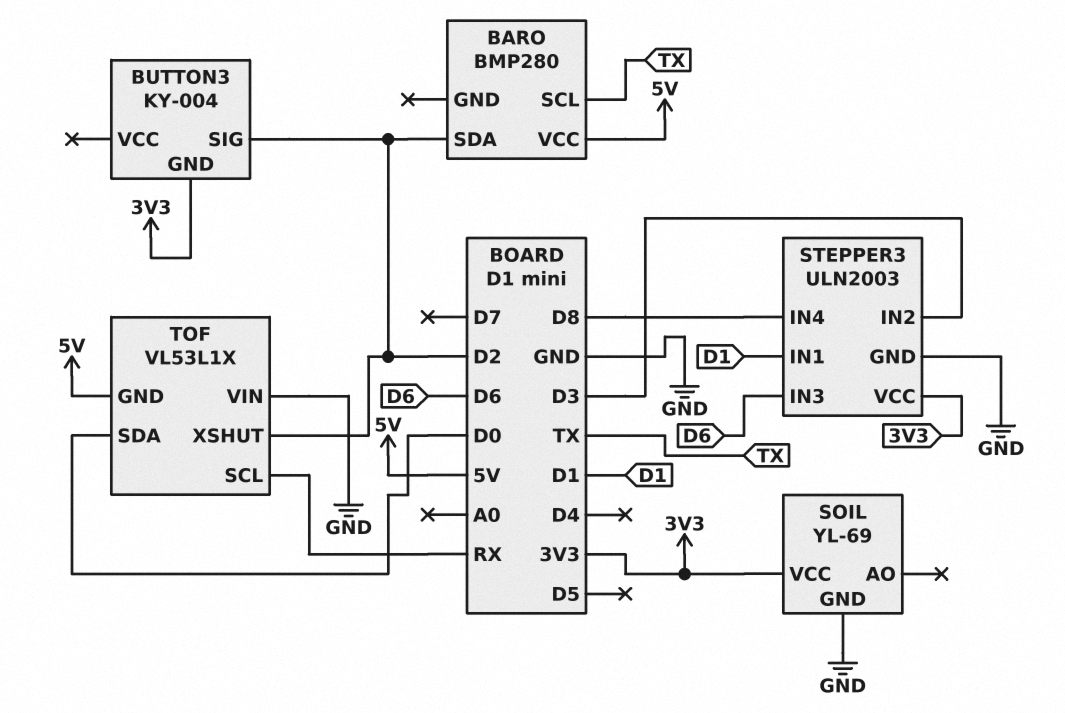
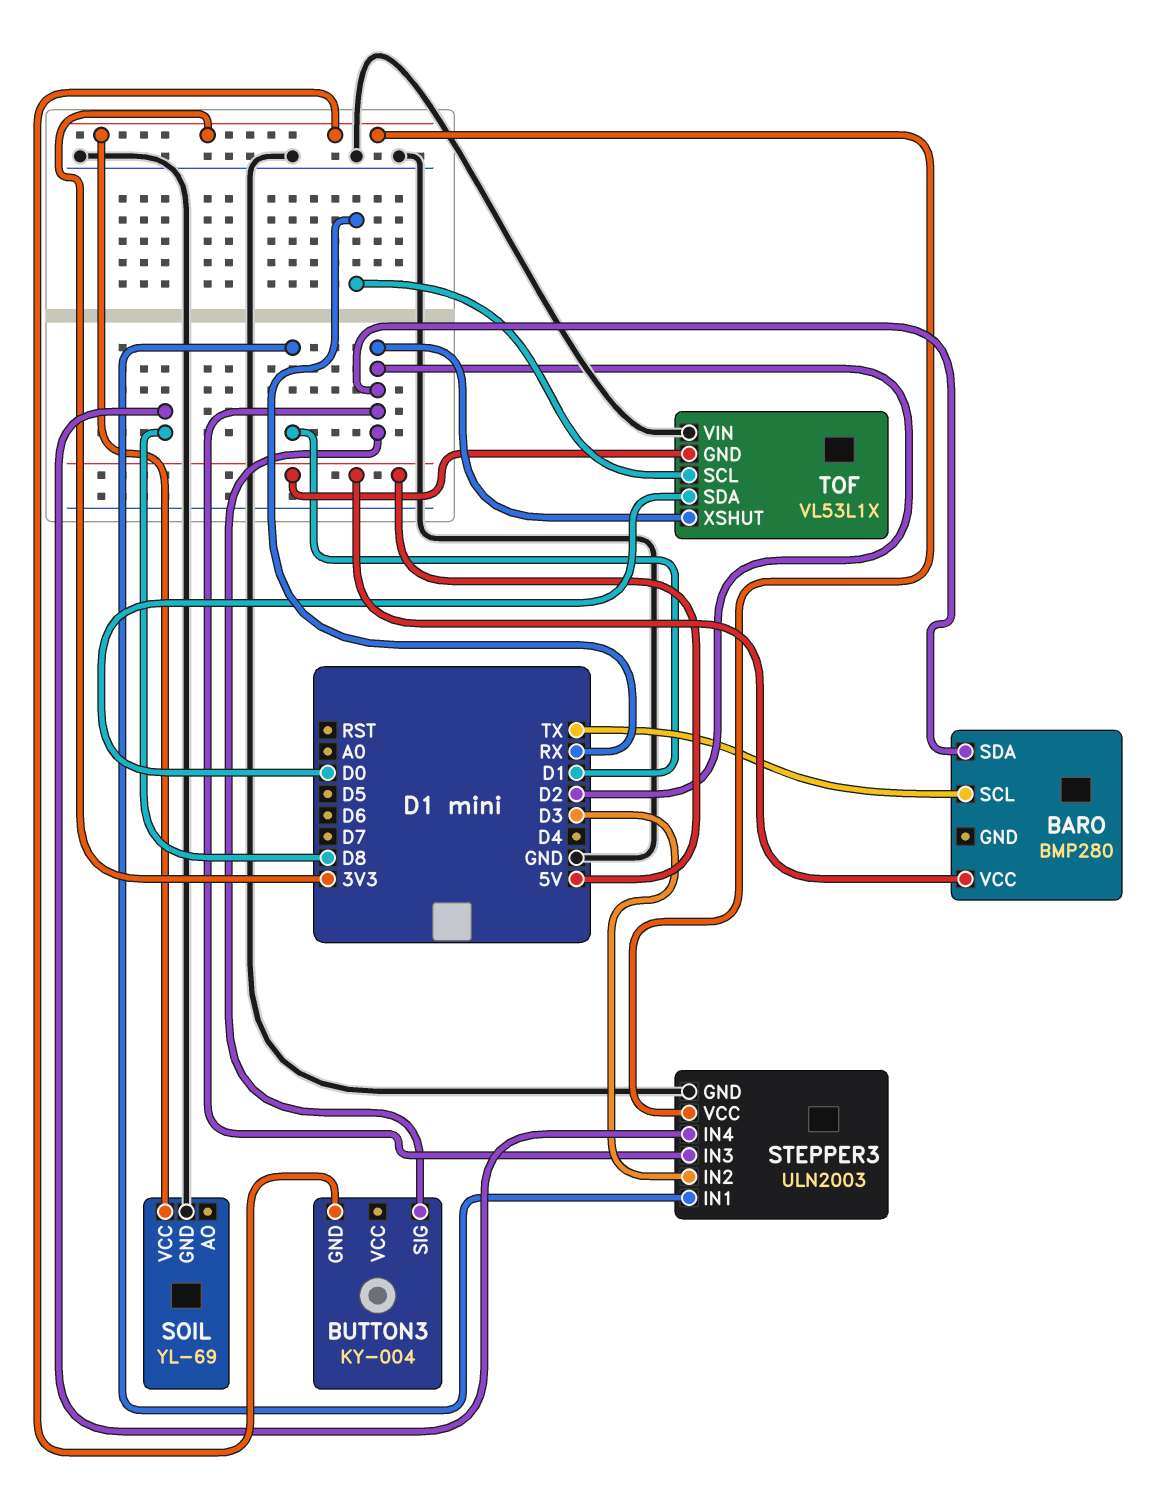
STEPPER3 pin IN3: D6 -> D2

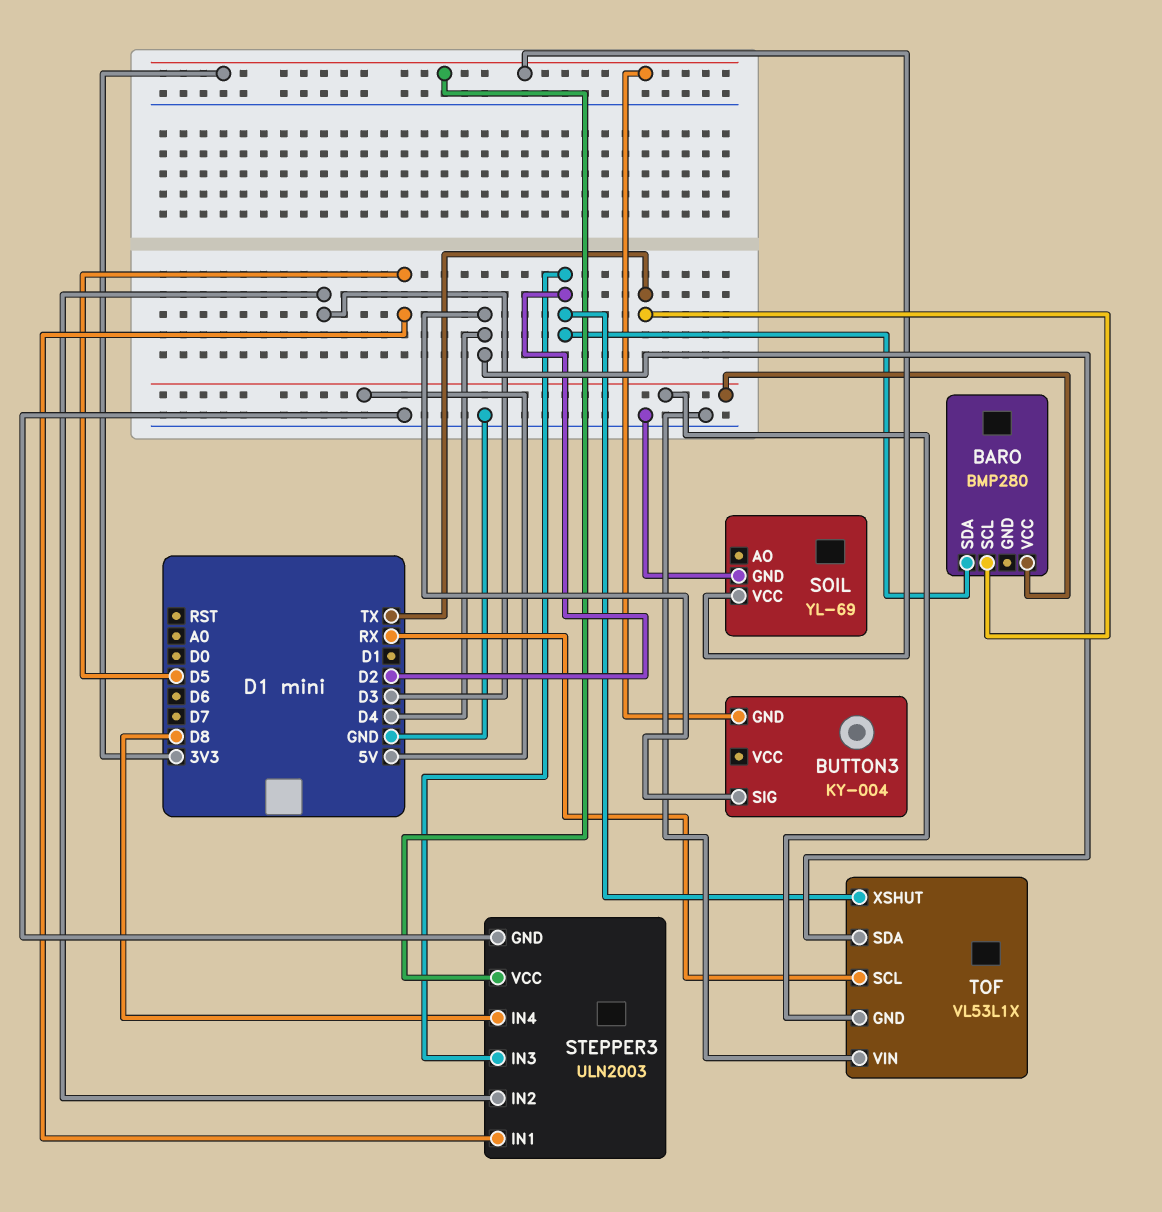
BUTTON3 pin SIG: D2 -> D4
STEPPER3 pin IN1: D1 -> D5
TOF pin SDA: D0 -> D4

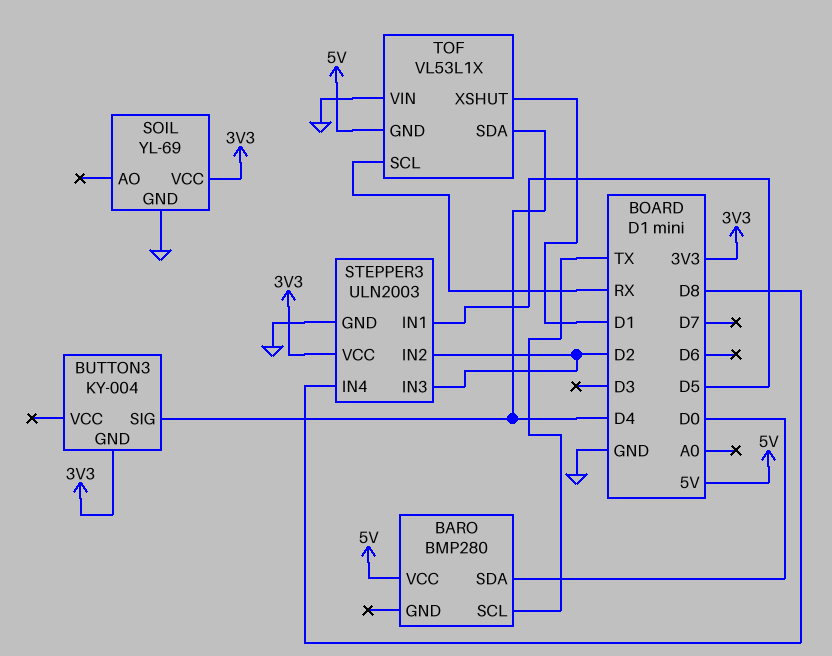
BARO pin SDA: D2 -> D0
STEPPER3 pin IN2: D3 -> D2
TOF pin XSHUT: D2 -> D1

